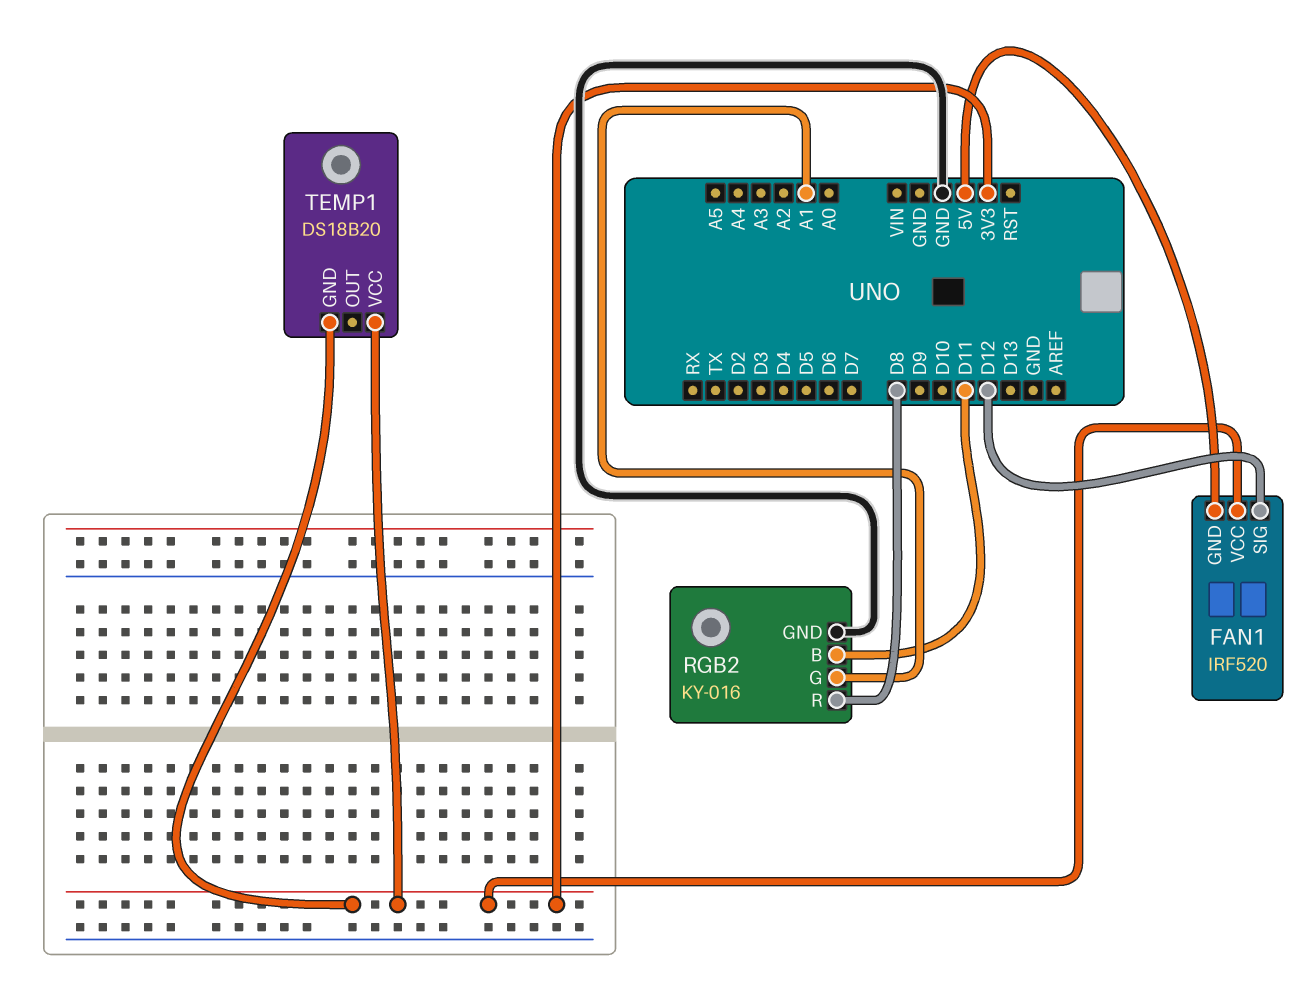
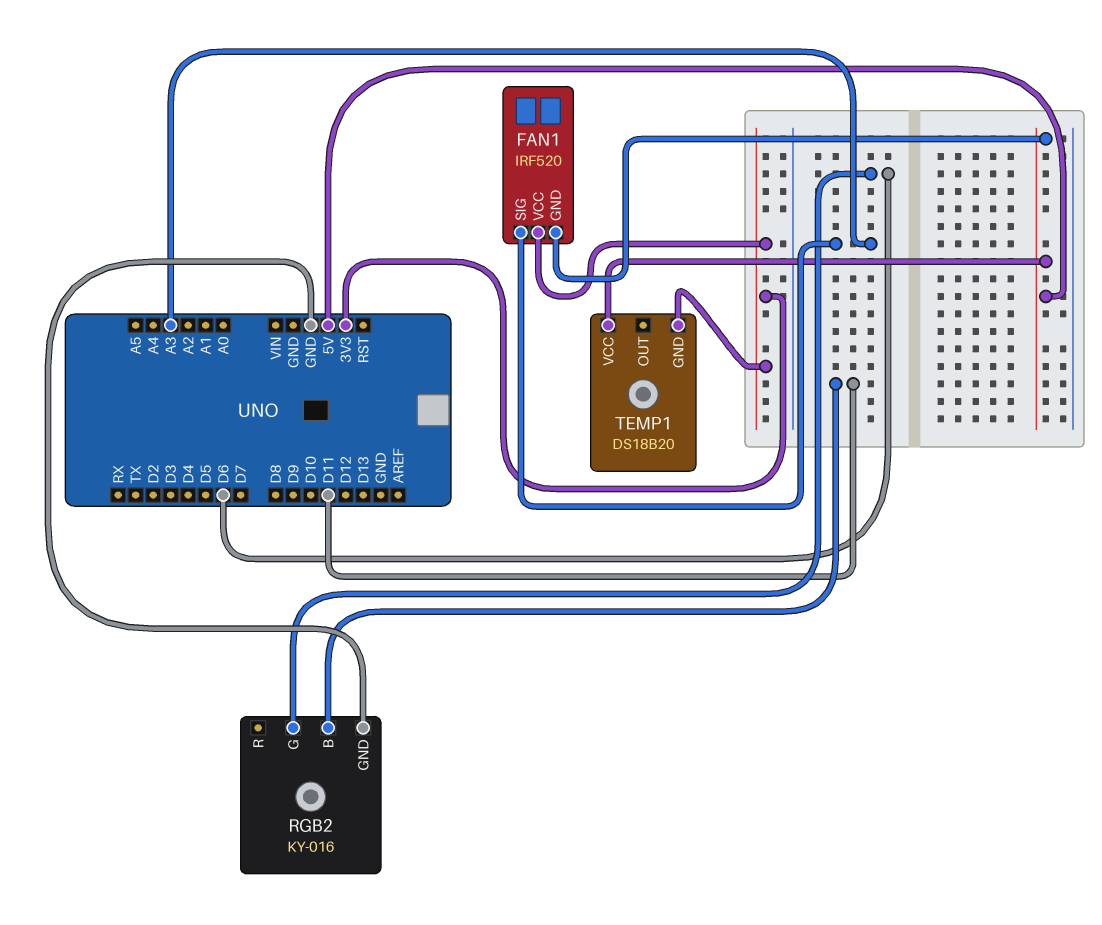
FAN1 pin SIG: D12 -> A3
RGB2 pin G: A1 -> D6
RGB2 pin R: D8 -> none
TEMP1 pin VCC: 3V3 -> 5V

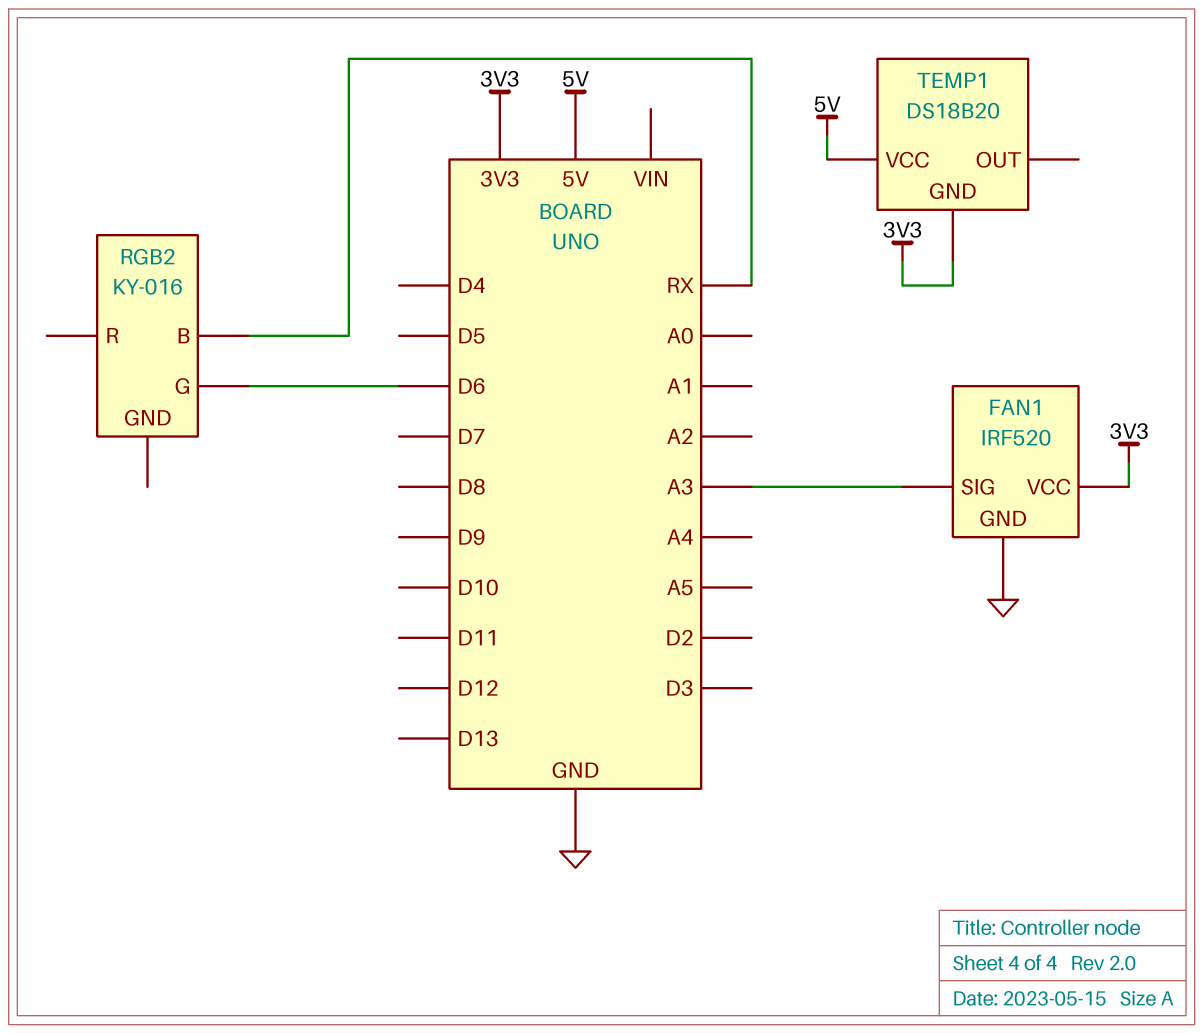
FAN1 pin GND: 5V -> GND
RGB2 pin B: D11 -> RX
RGB2 pin GND: GND -> none

